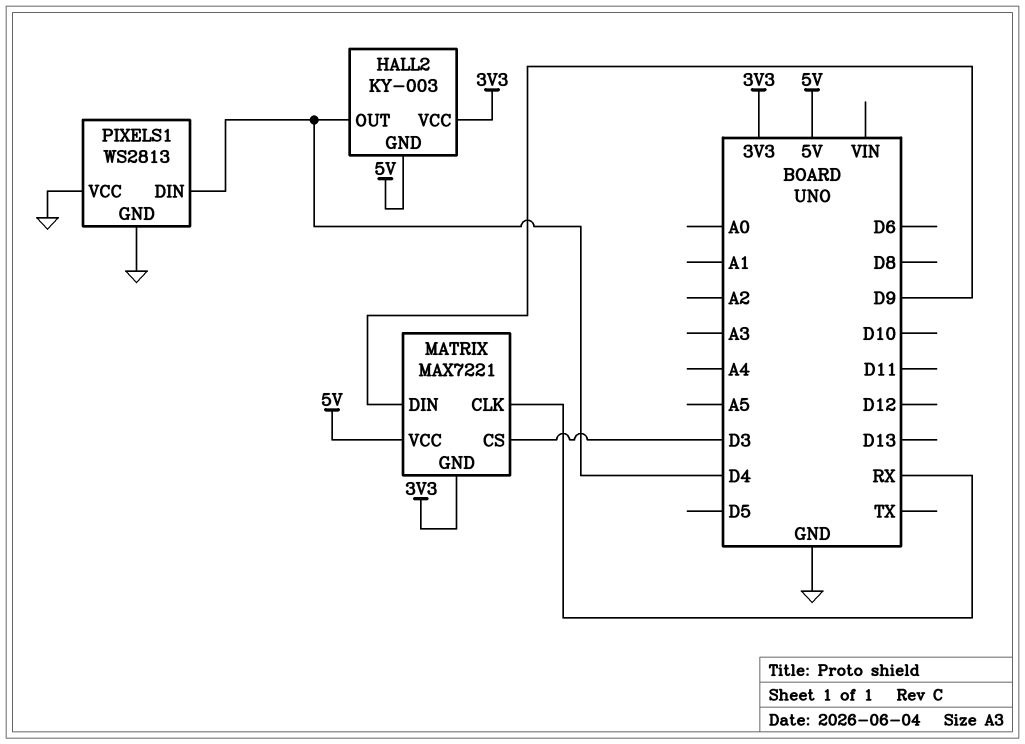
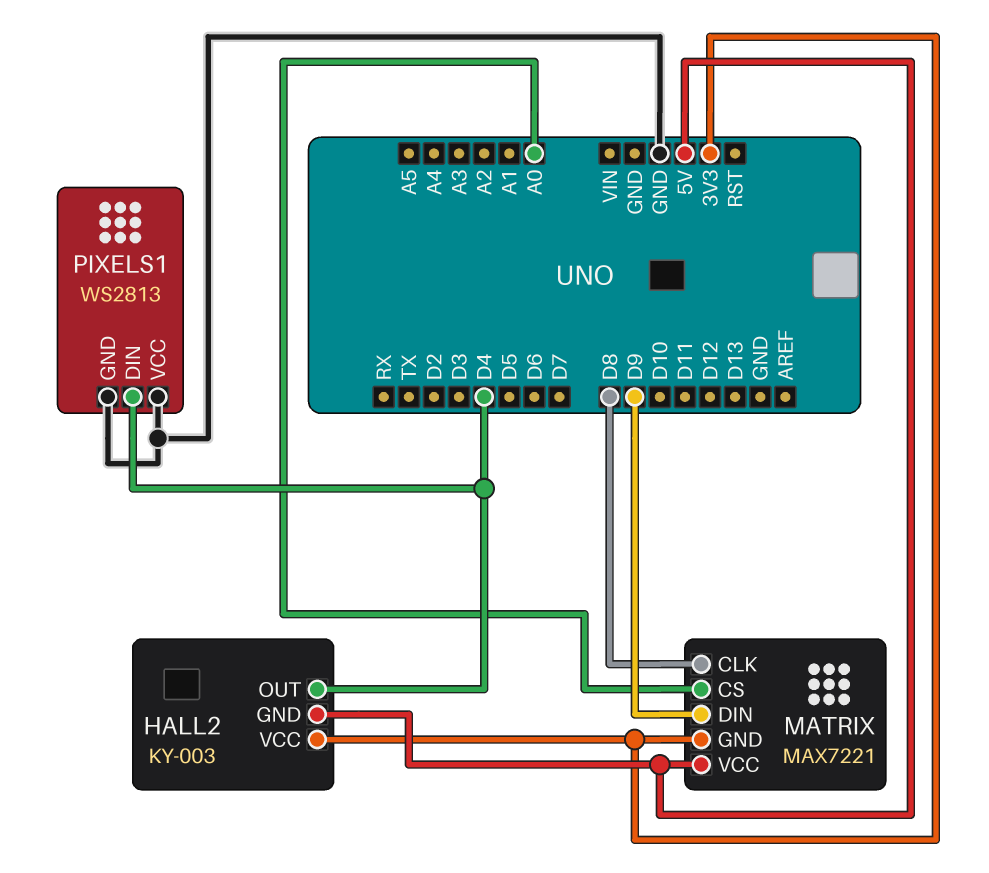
MATRIX pin CLK: RX -> D8
MATRIX pin CS: D3 -> A0

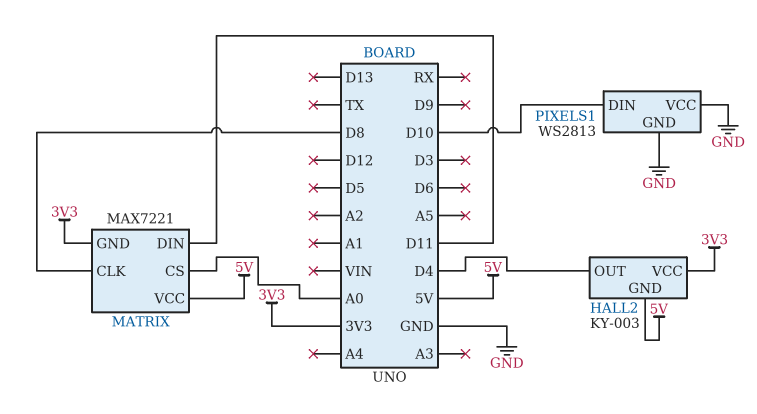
MATRIX pin DIN: D9 -> D11
PIXELS1 pin DIN: D4 -> D10

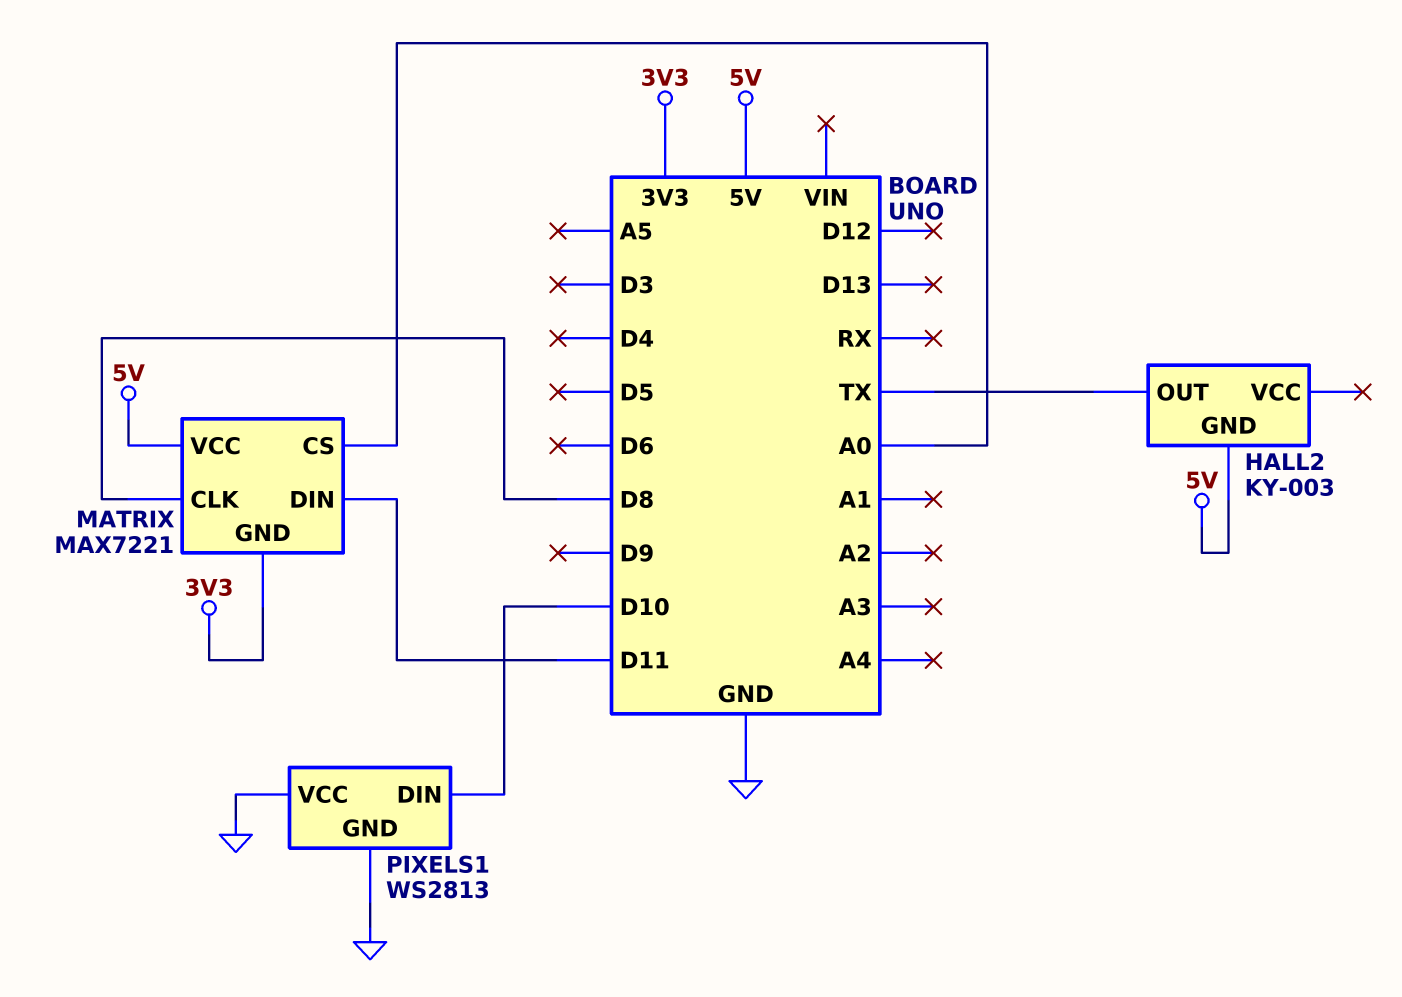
HALL2 pin OUT: D4 -> TX
HALL2 pin VCC: 3V3 -> none

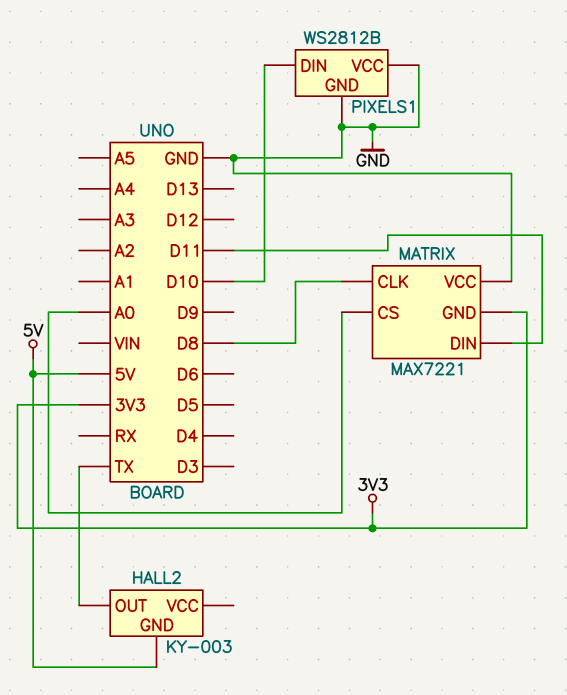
MATRIX pin VCC: 5V -> GND
PIXELS1: WS2813 -> WS2812B

